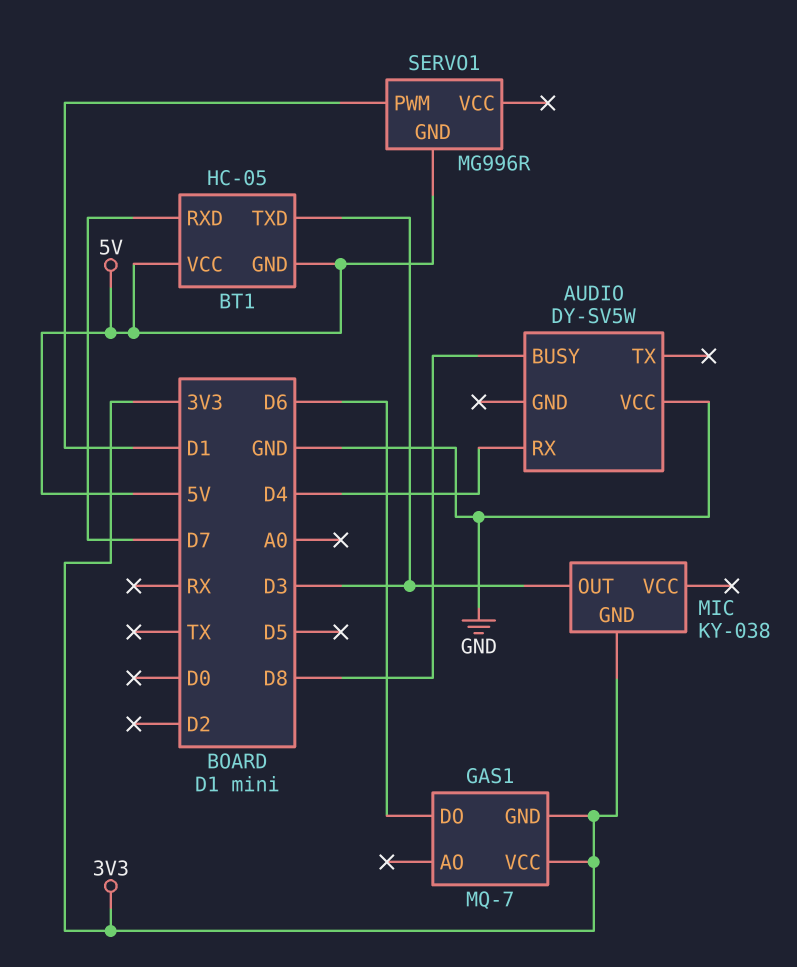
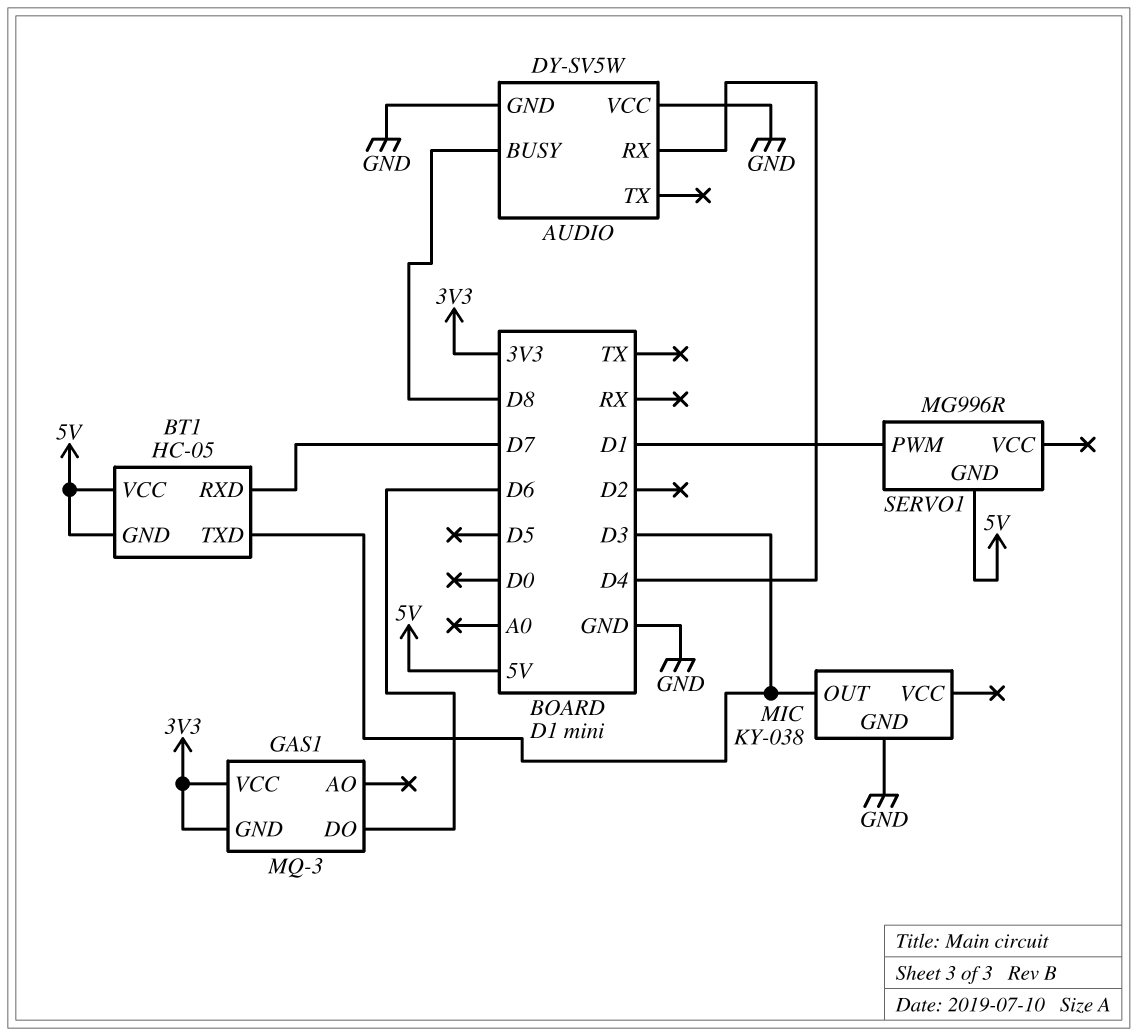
AUDIO pin GND: none -> GND
GAS1: MQ-7 -> MQ-3
MIC pin GND: 3V3 -> GND

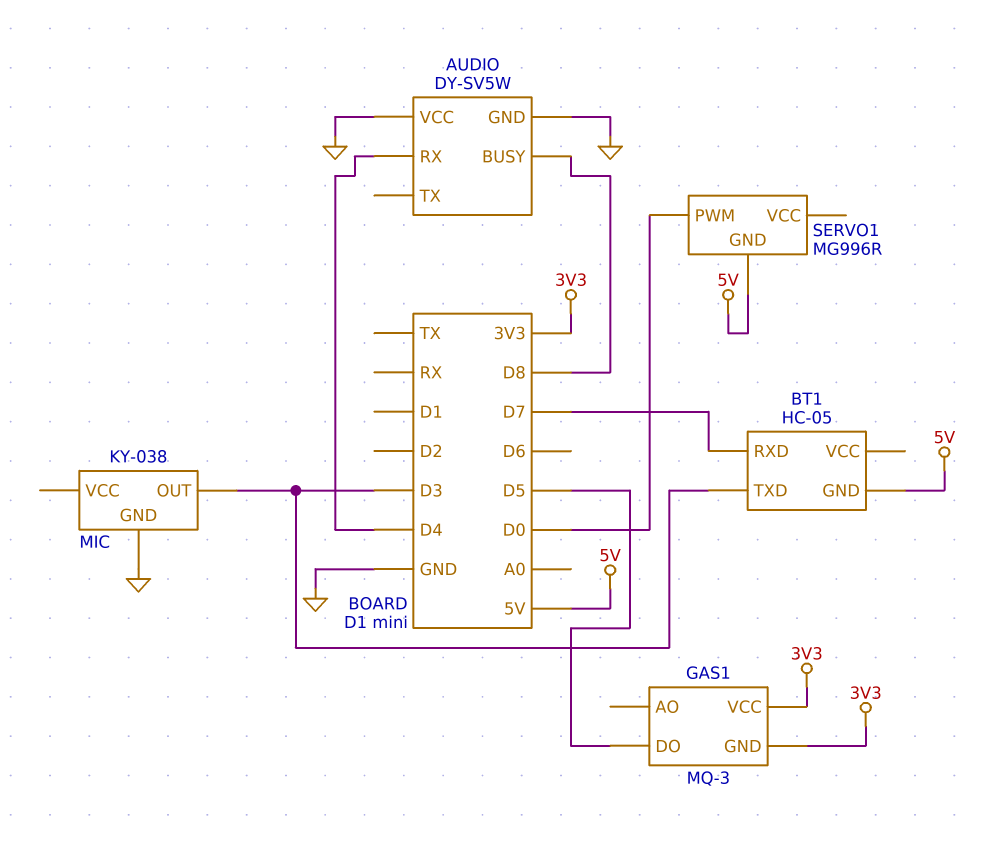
BT1 pin VCC: 5V -> none
GAS1 pin DO: D6 -> D5
SERVO1 pin PWM: D1 -> D0

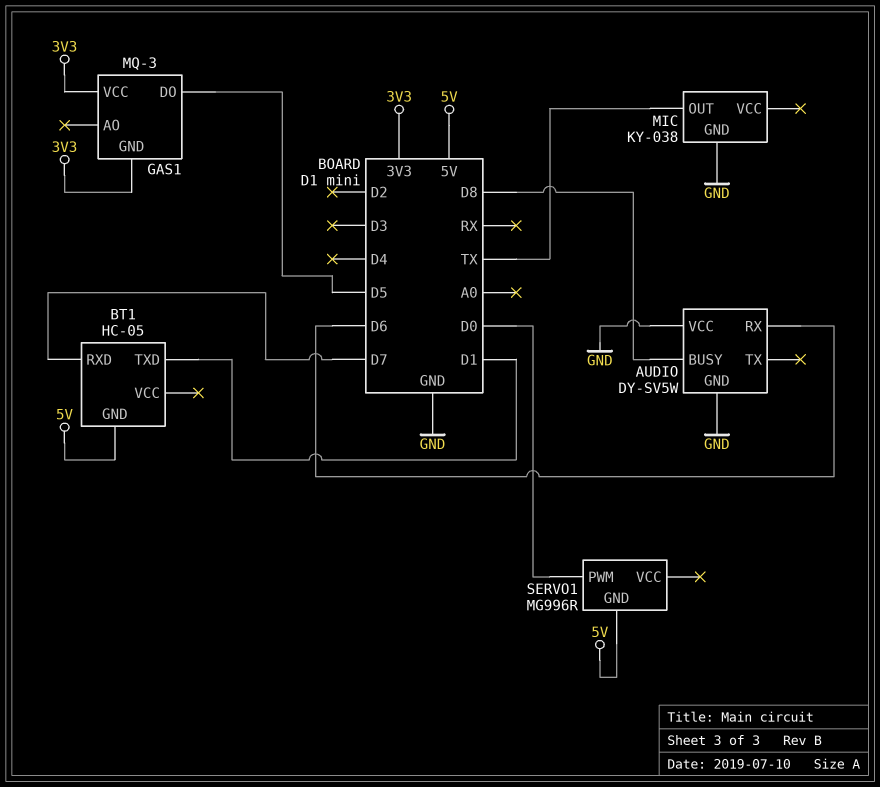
AUDIO pin RX: D4 -> D6
BT1 pin TXD: D3 -> D1
MIC pin OUT: D3 -> TX

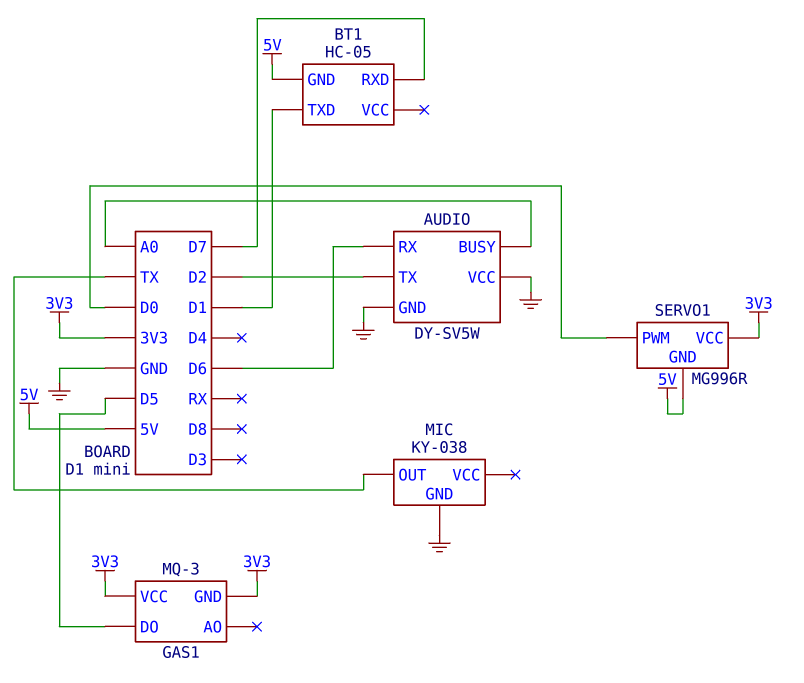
AUDIO pin BUSY: D8 -> A0
AUDIO pin TX: none -> D2
SERVO1 pin VCC: none -> 3V3

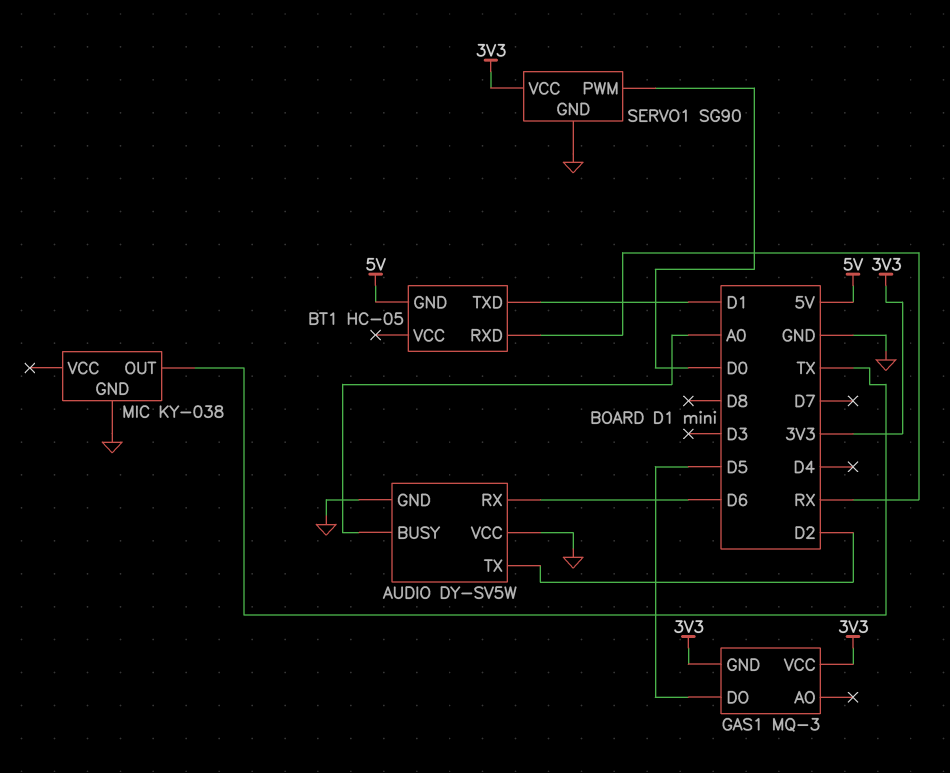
BT1 pin RXD: D7 -> RX
SERVO1: MG996R -> SG90
SERVO1 pin GND: 5V -> GND

